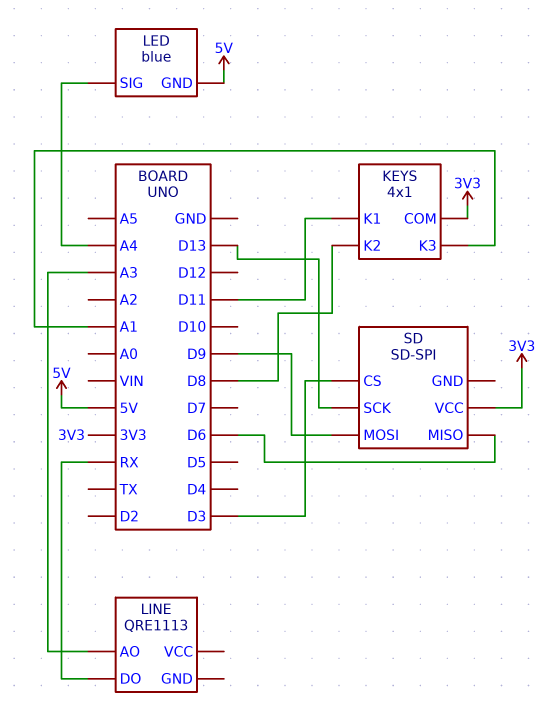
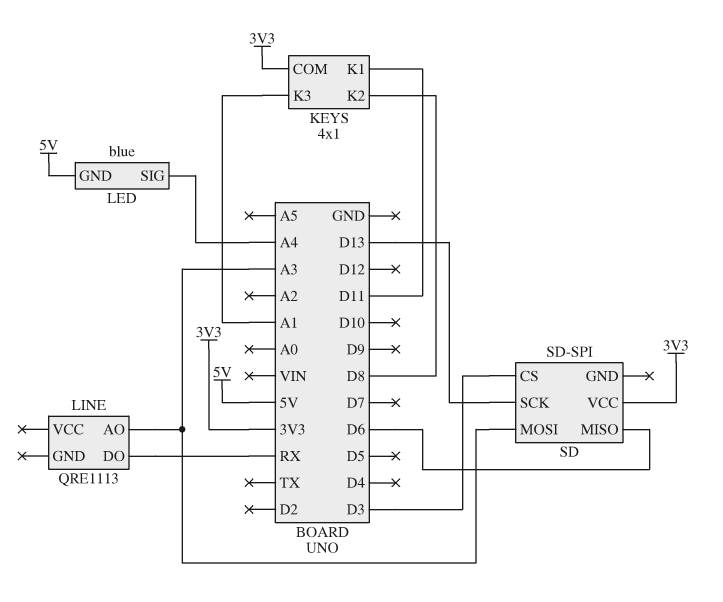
SD pin MOSI: D9 -> A3

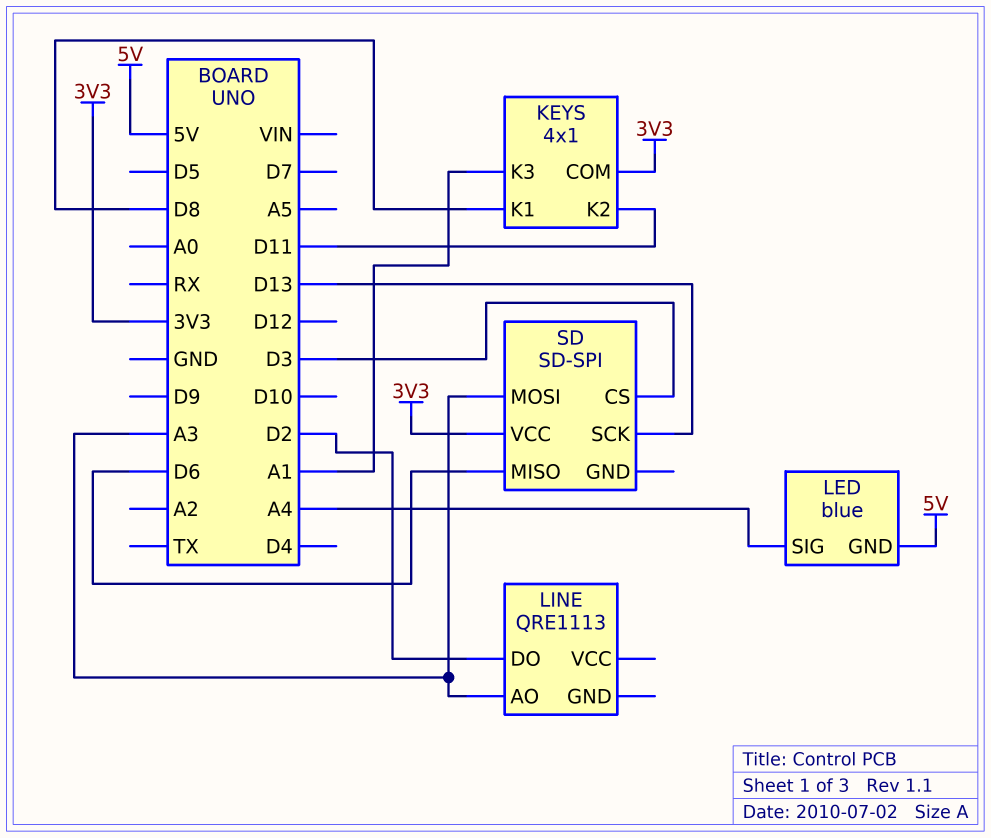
KEYS pin K1: D11 -> D8
KEYS pin K2: D8 -> D11
LINE pin DO: RX -> D2

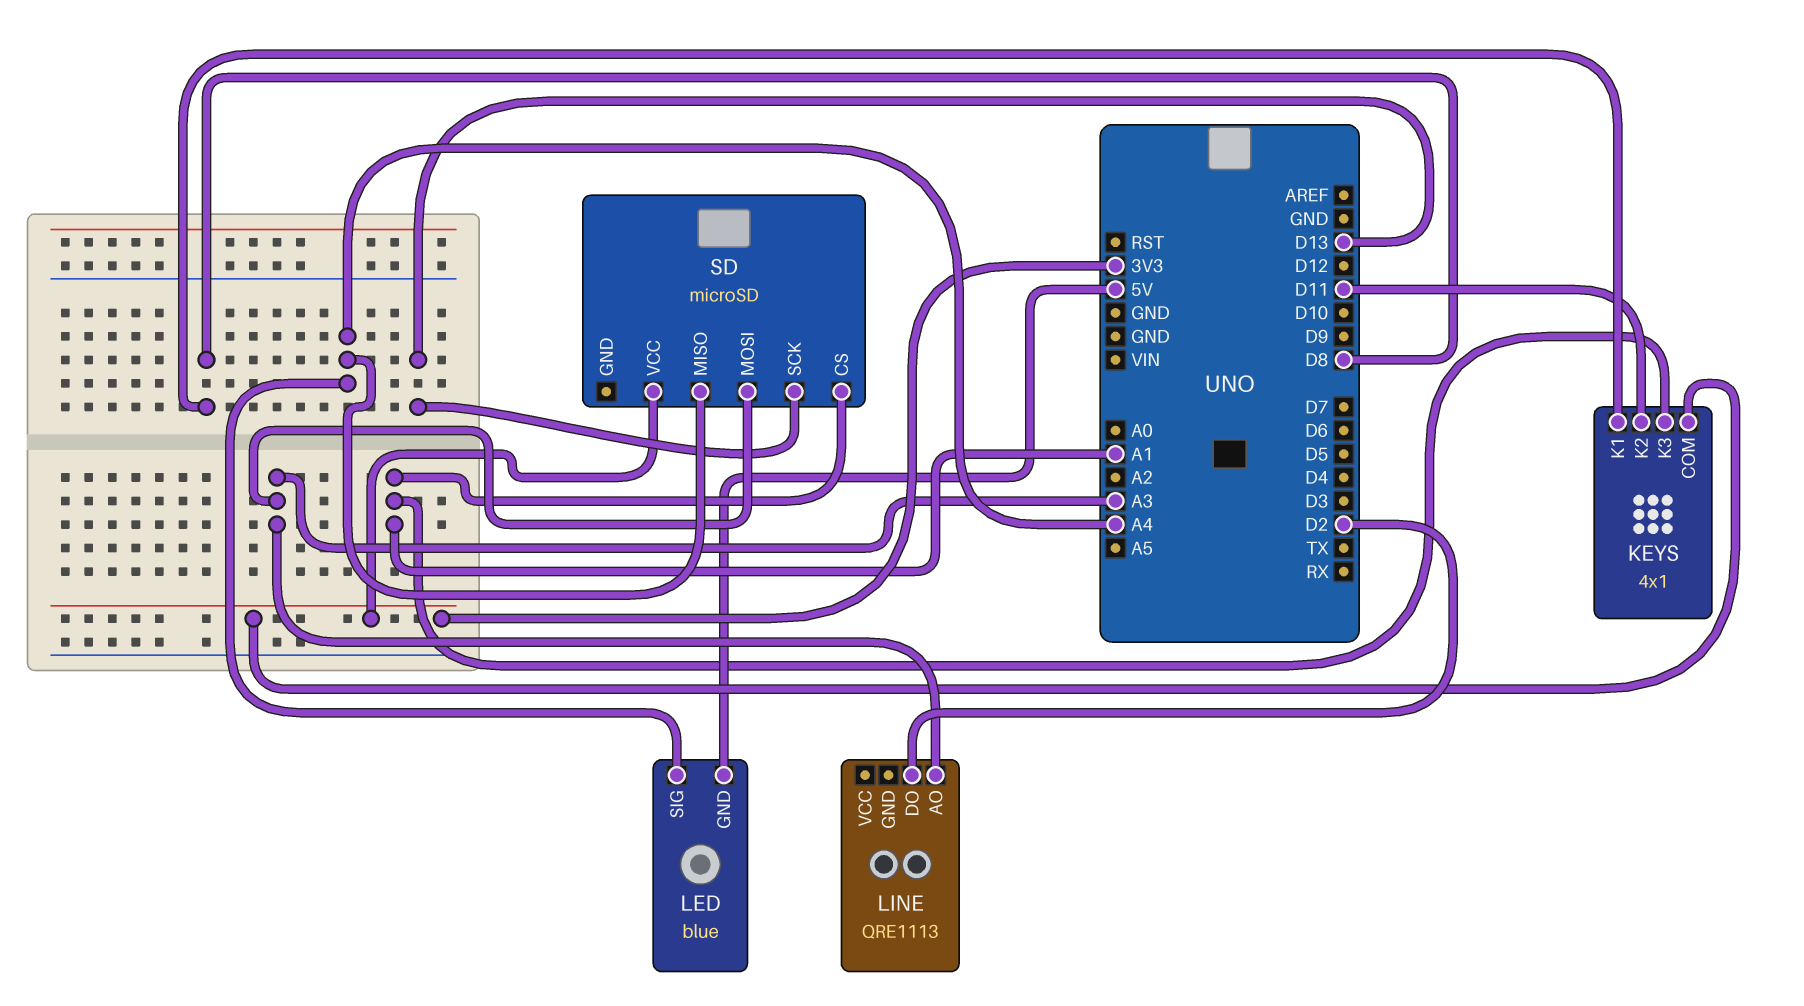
SD: SD-SPI -> microSD
SD pin CS: D3 -> A1
SD pin MISO: D6 -> A4

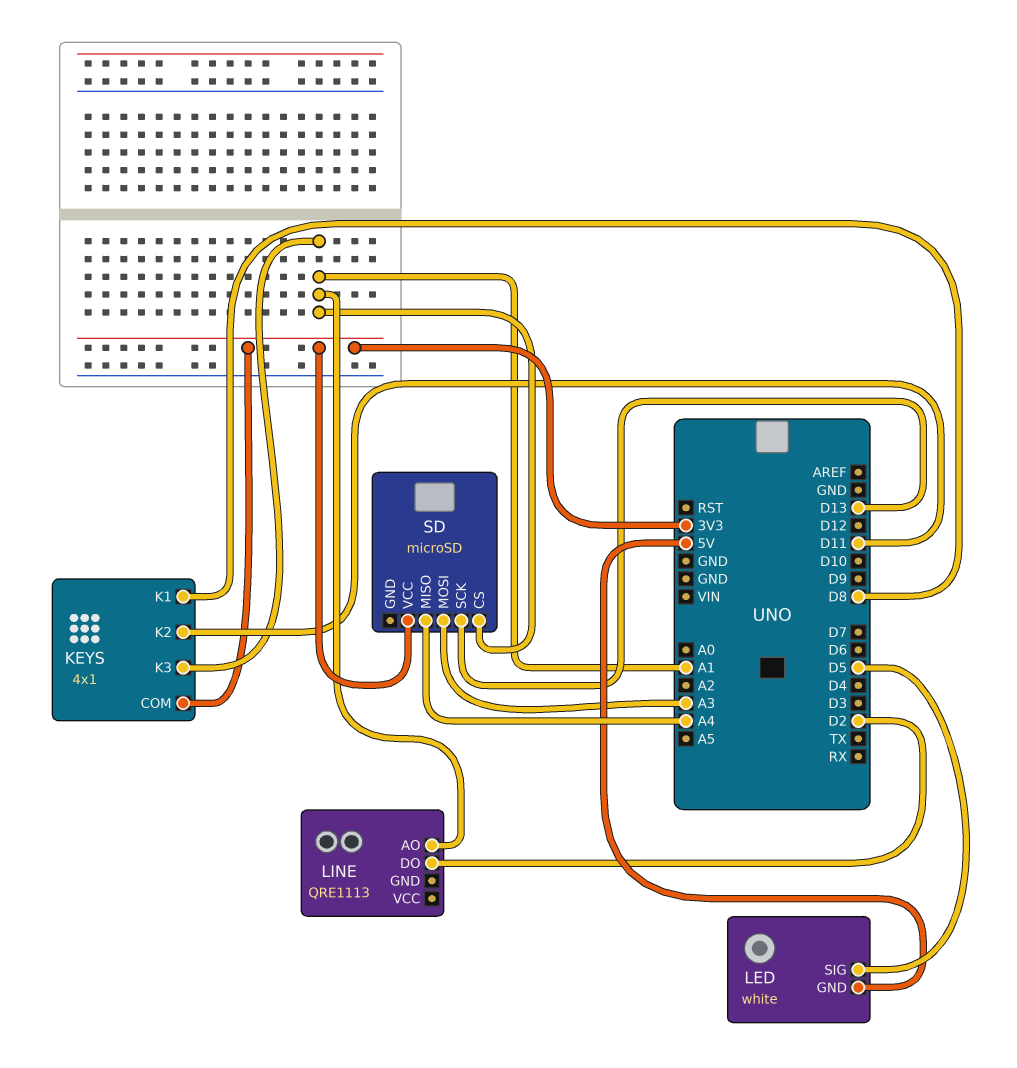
LED: blue -> white
LED pin SIG: A4 -> D5
LINE pin AO: A3 -> A1

